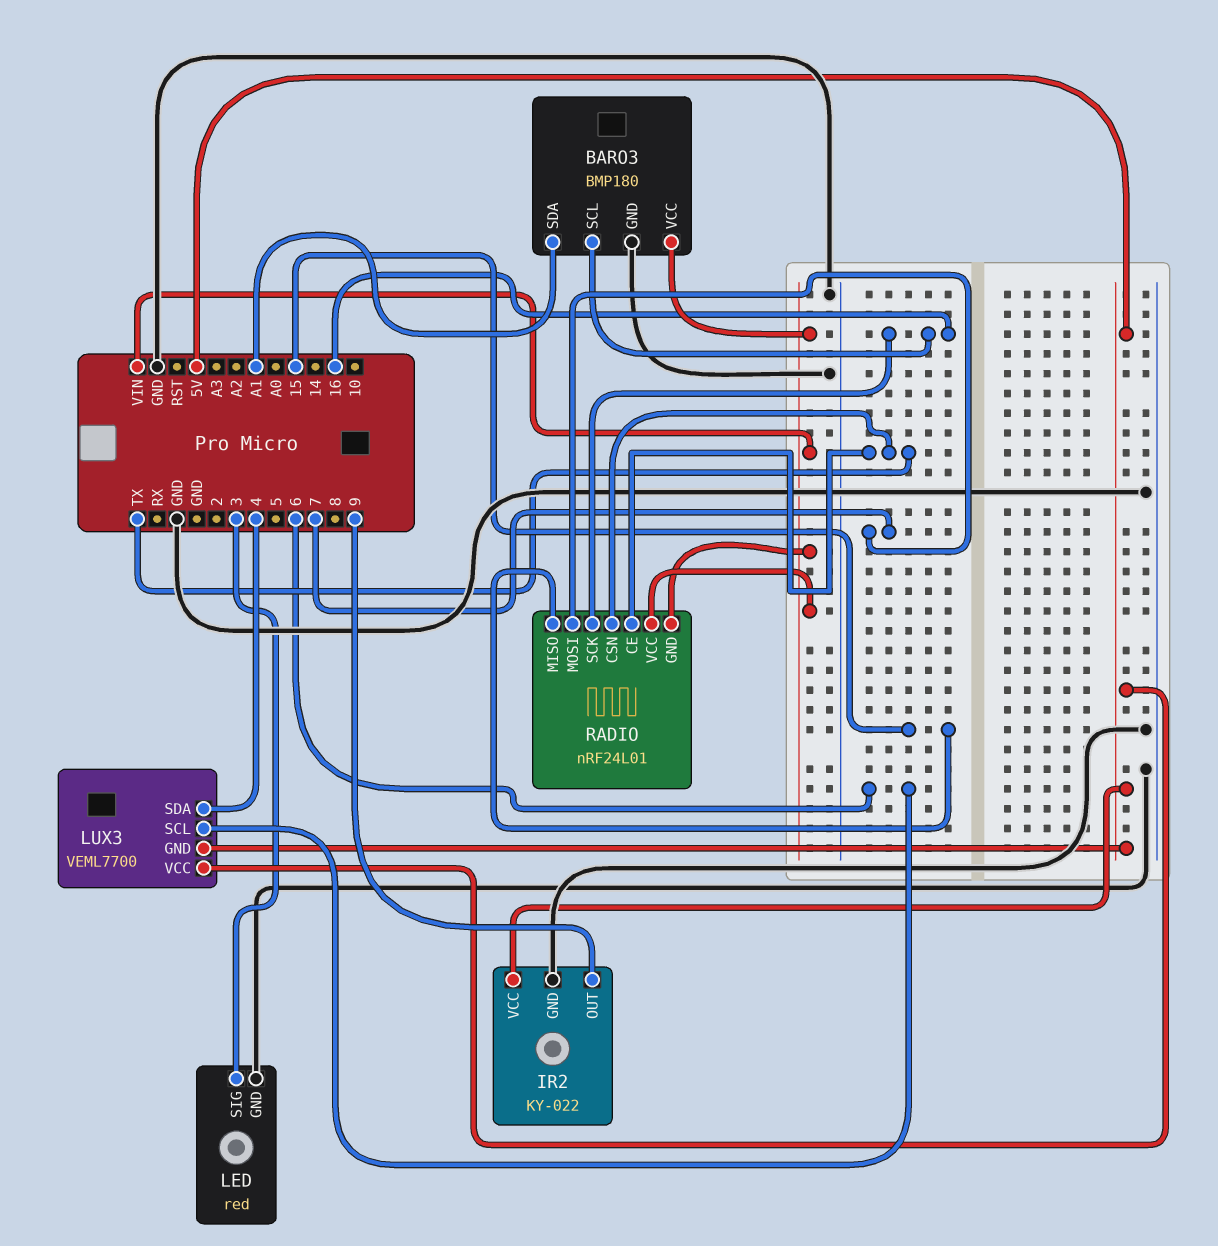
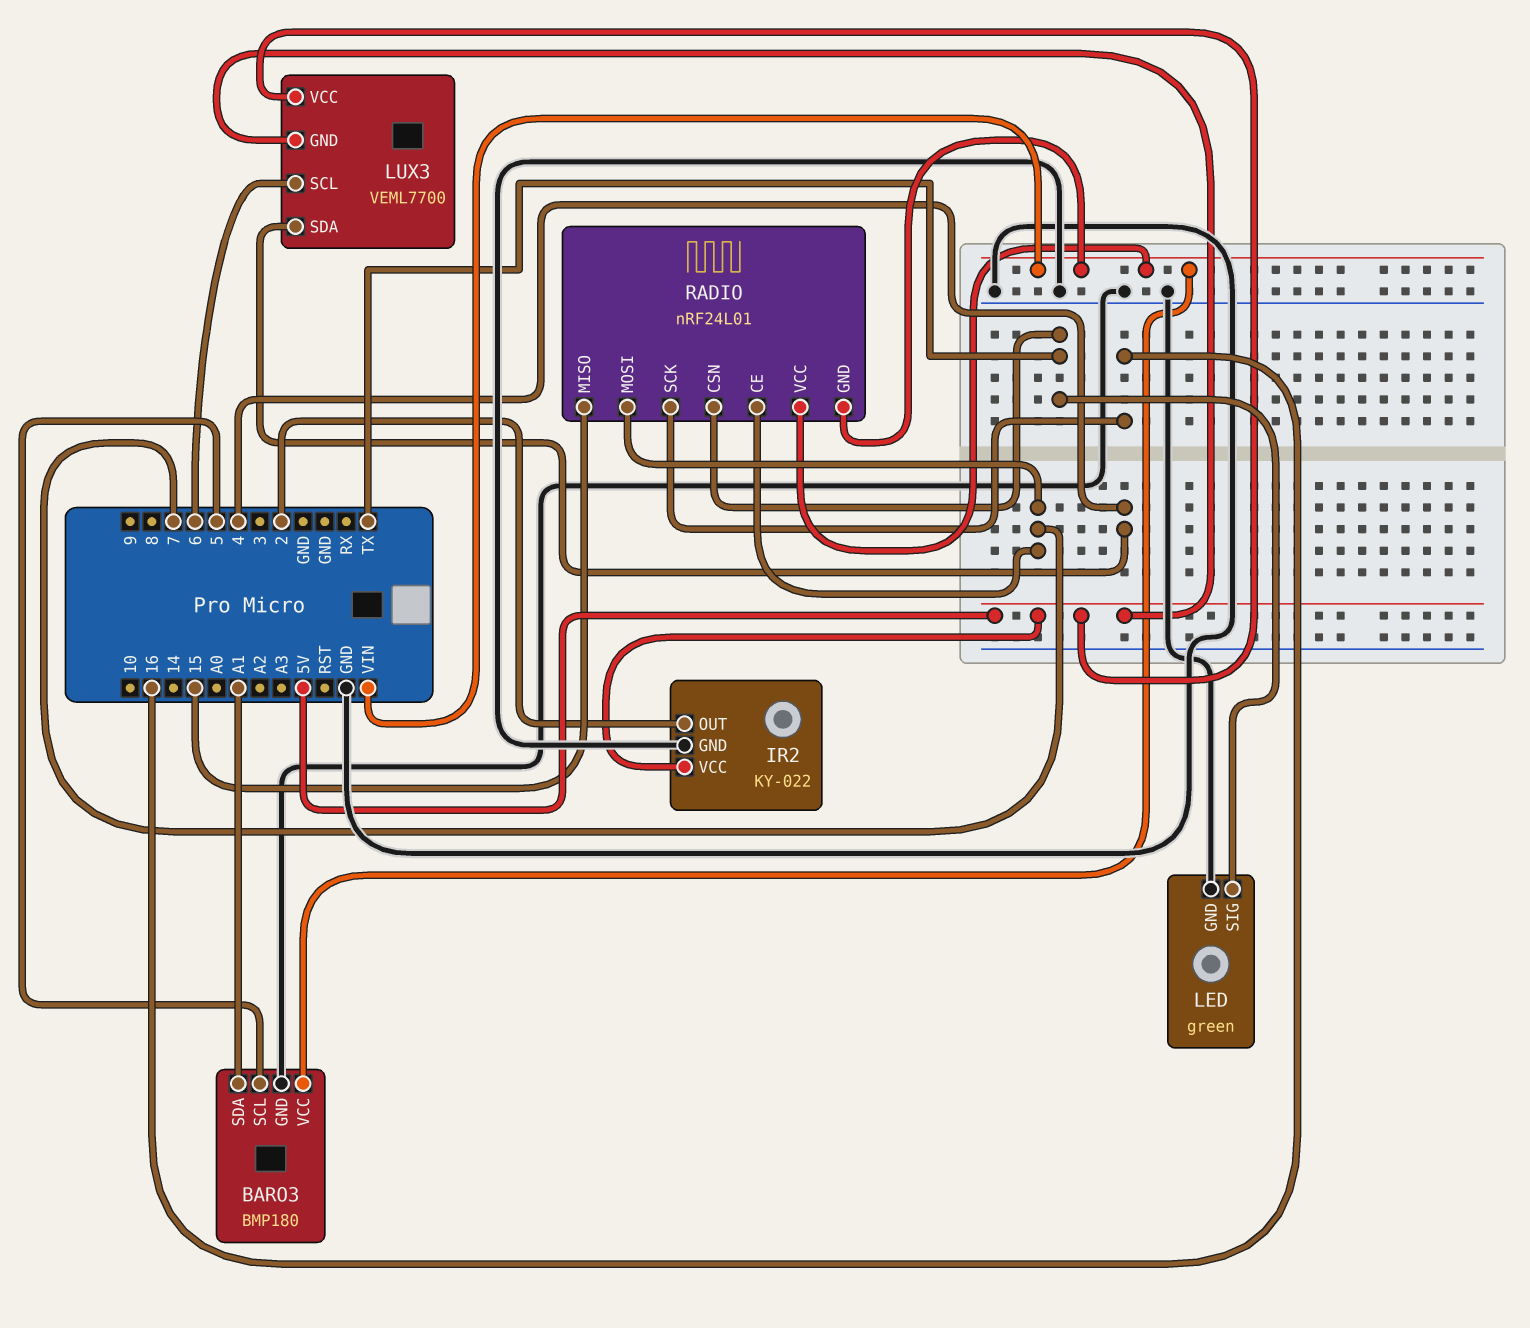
BARO3 pin SCL: 16 -> 5
IR2 pin OUT: 9 -> 2
LED: red -> green
LED pin SIG: 3 -> TX
RADIO pin CE: TX -> 7

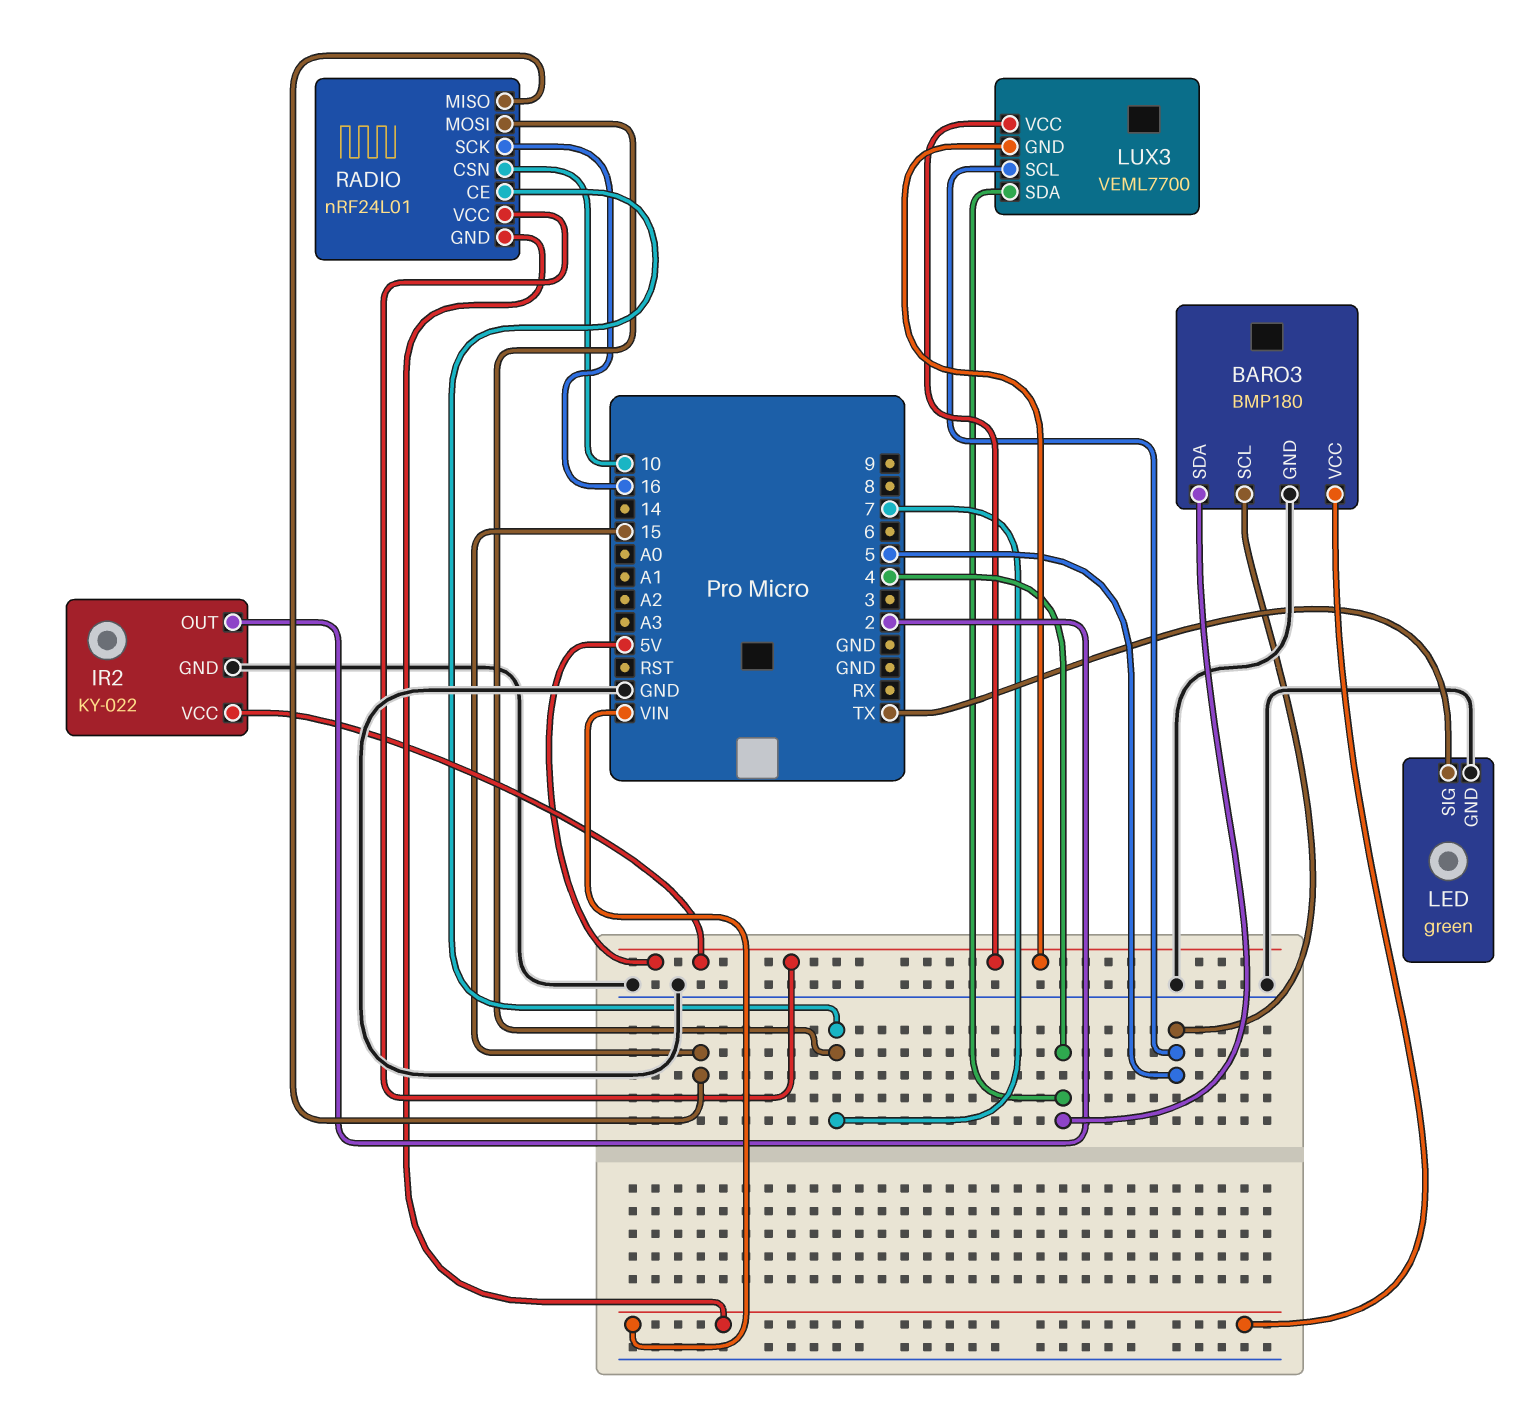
BARO3 pin SDA: A1 -> 4
LUX3 pin SCL: 6 -> 5
RADIO pin CSN: TX -> 10
RADIO pin VCC: VIN -> 5V

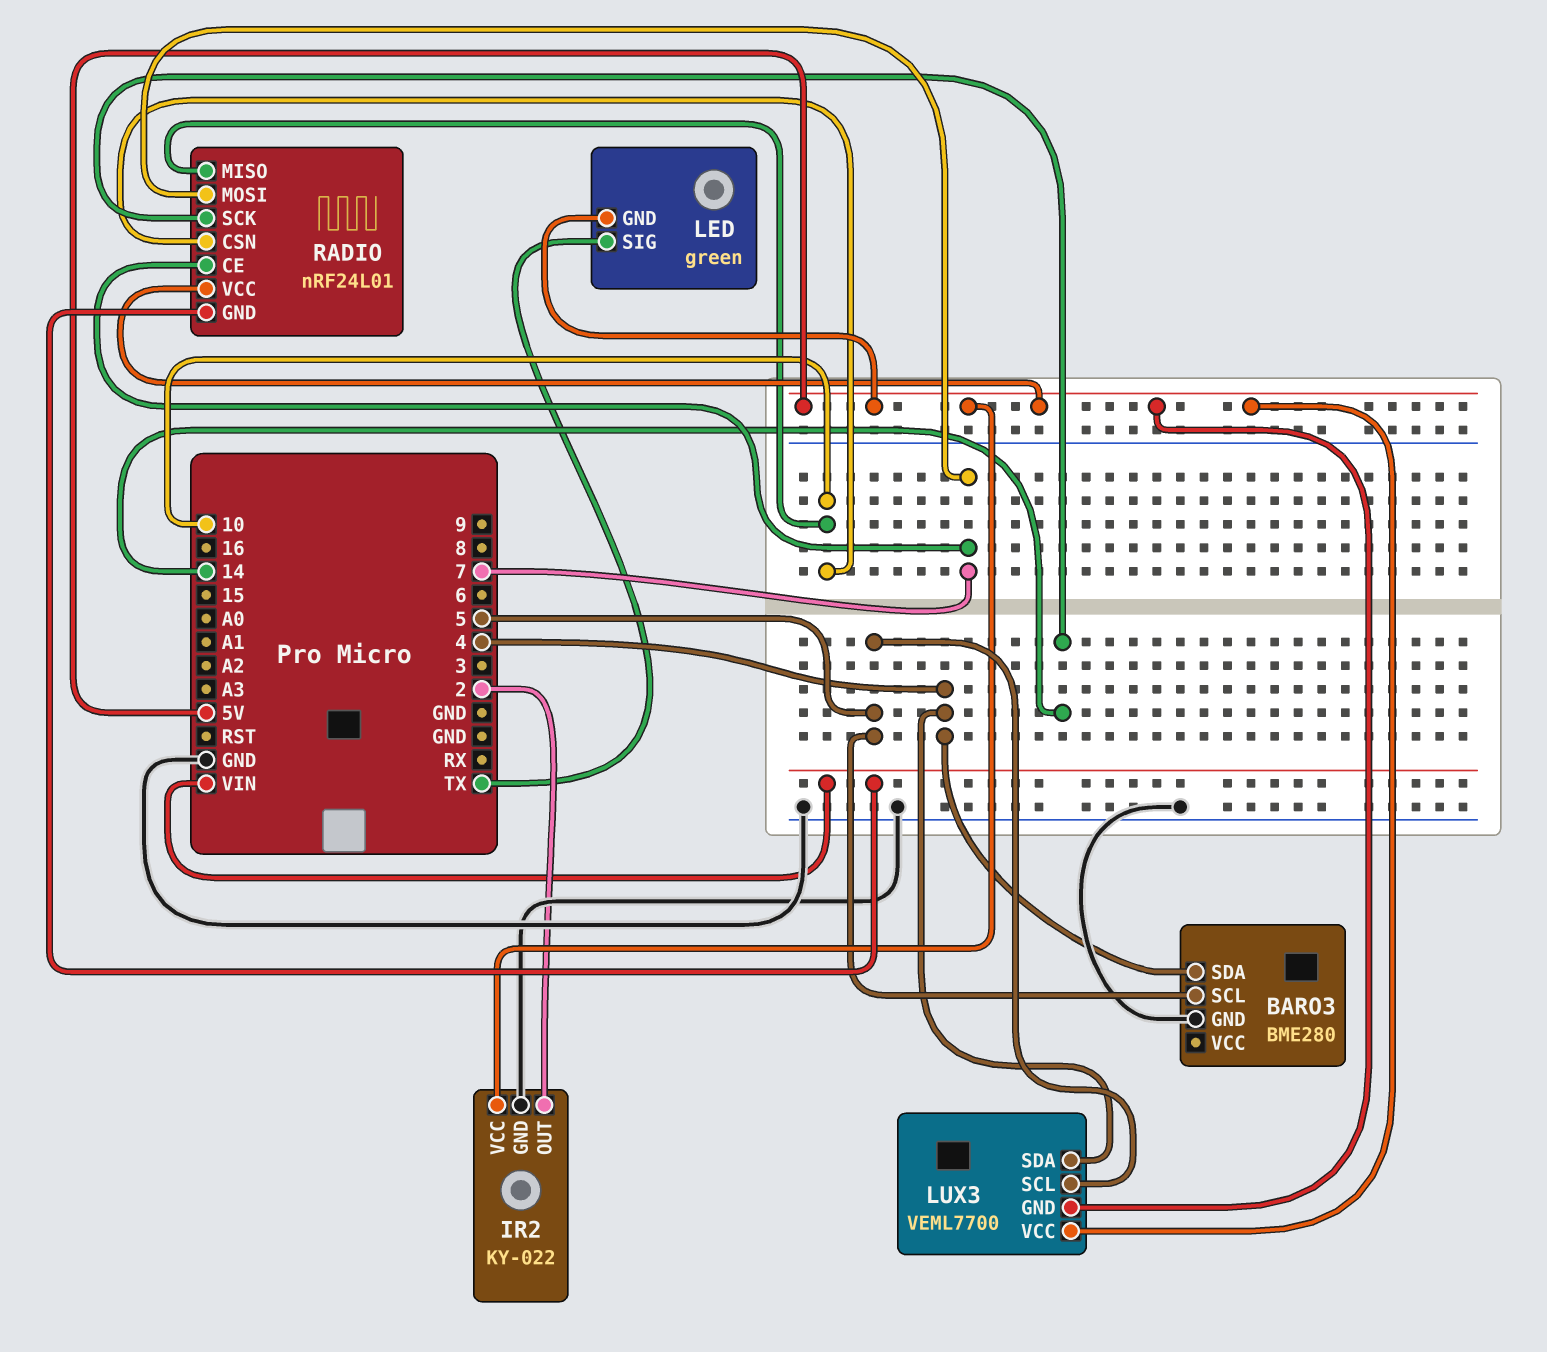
BARO3: BMP180 -> BME280
BARO3 pin VCC: VIN -> none
LED pin GND: GND -> 5V
RADIO pin MISO: 15 -> 10
RADIO pin SCK: 16 -> 14

